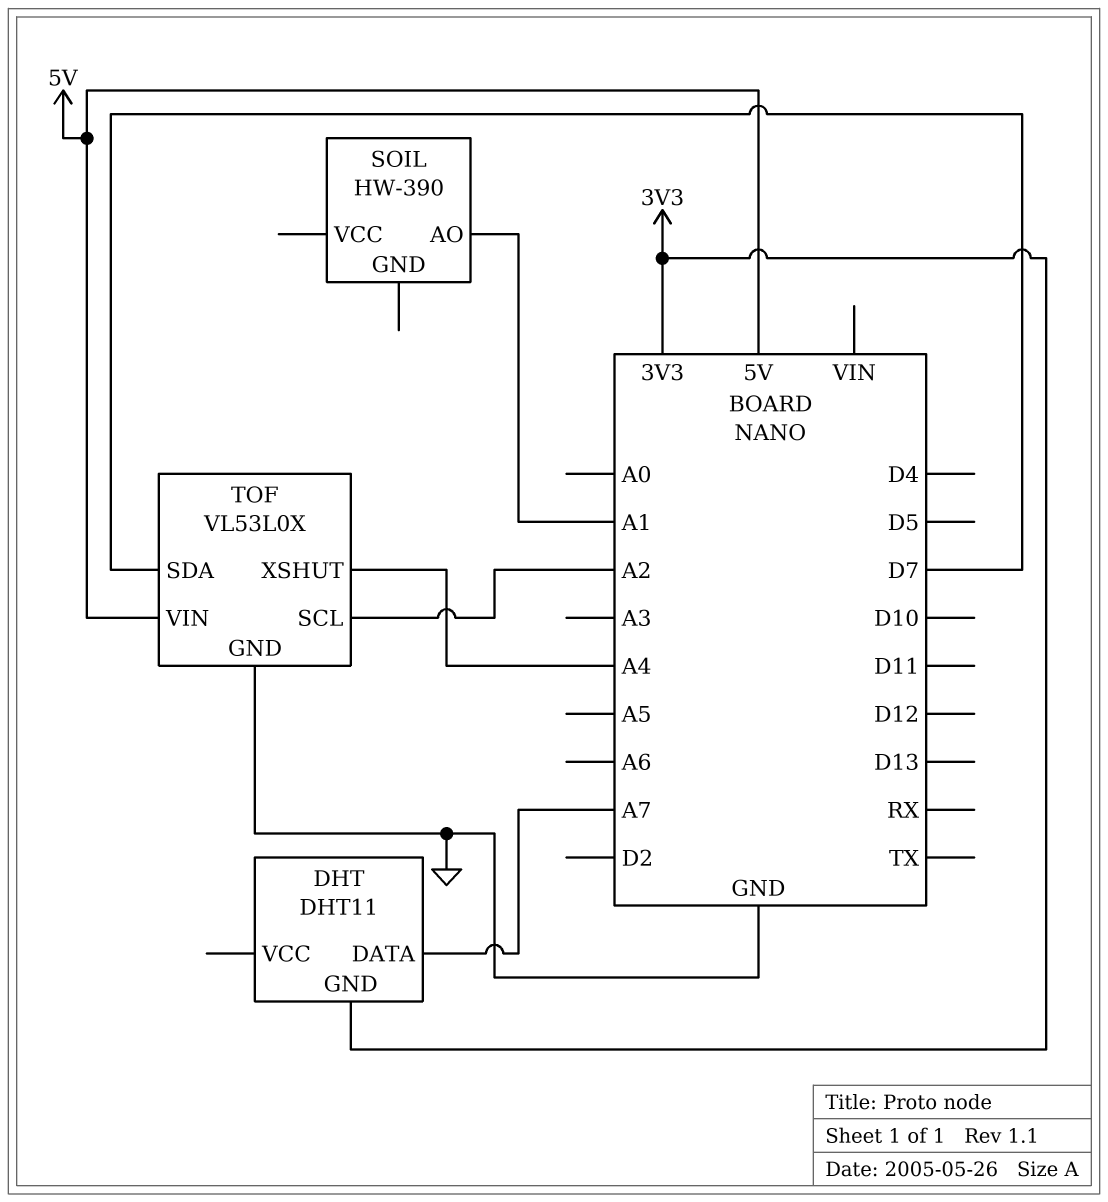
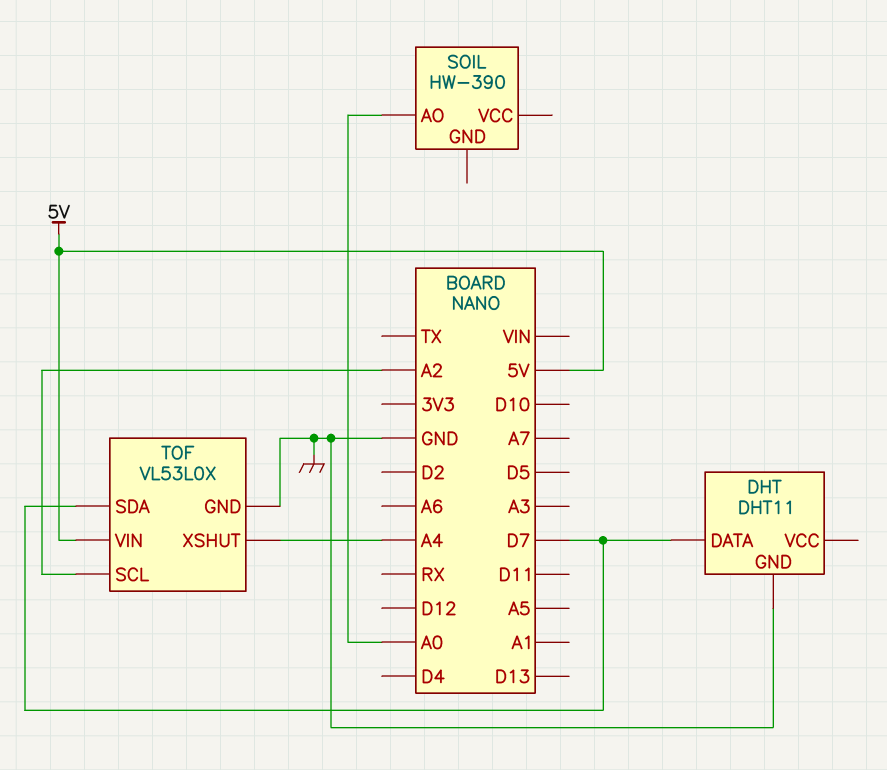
DHT pin DATA: A7 -> D7
DHT pin GND: 3V3 -> GND
SOIL pin AO: A1 -> A0

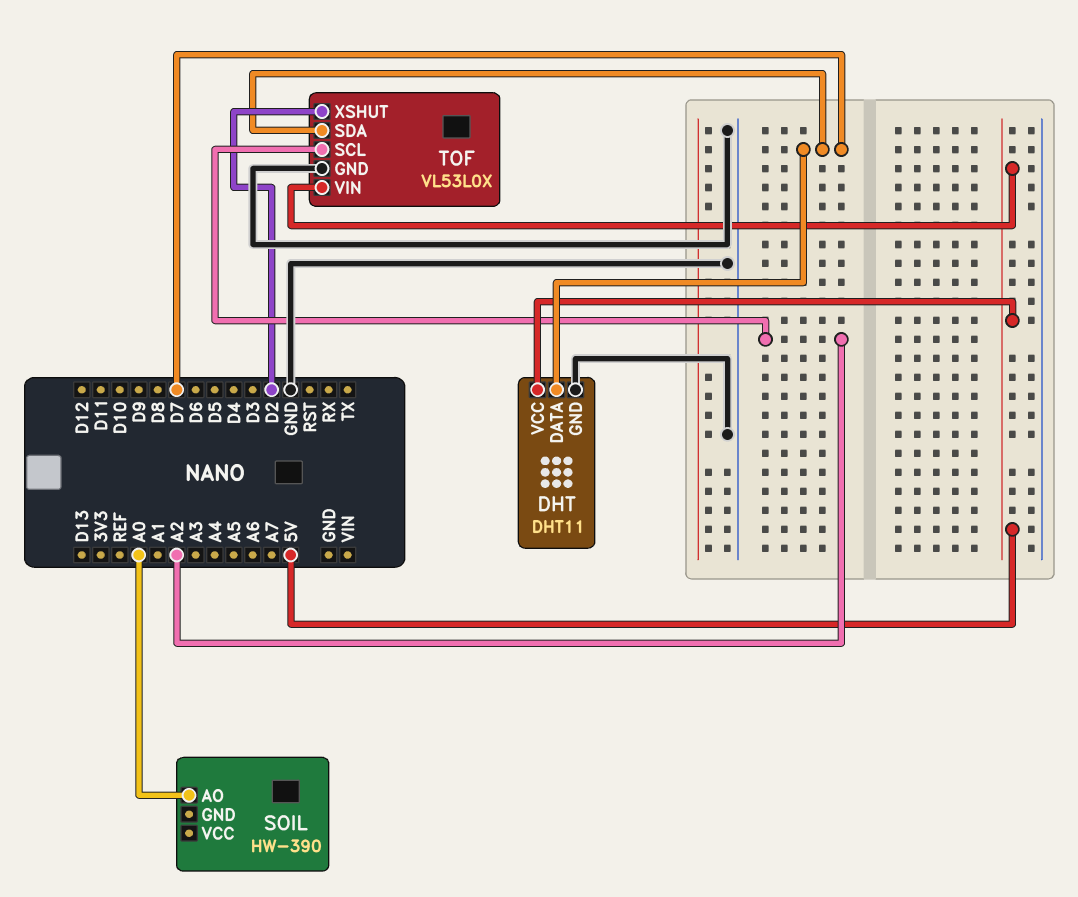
DHT pin VCC: none -> 5V
TOF pin XSHUT: A4 -> D2

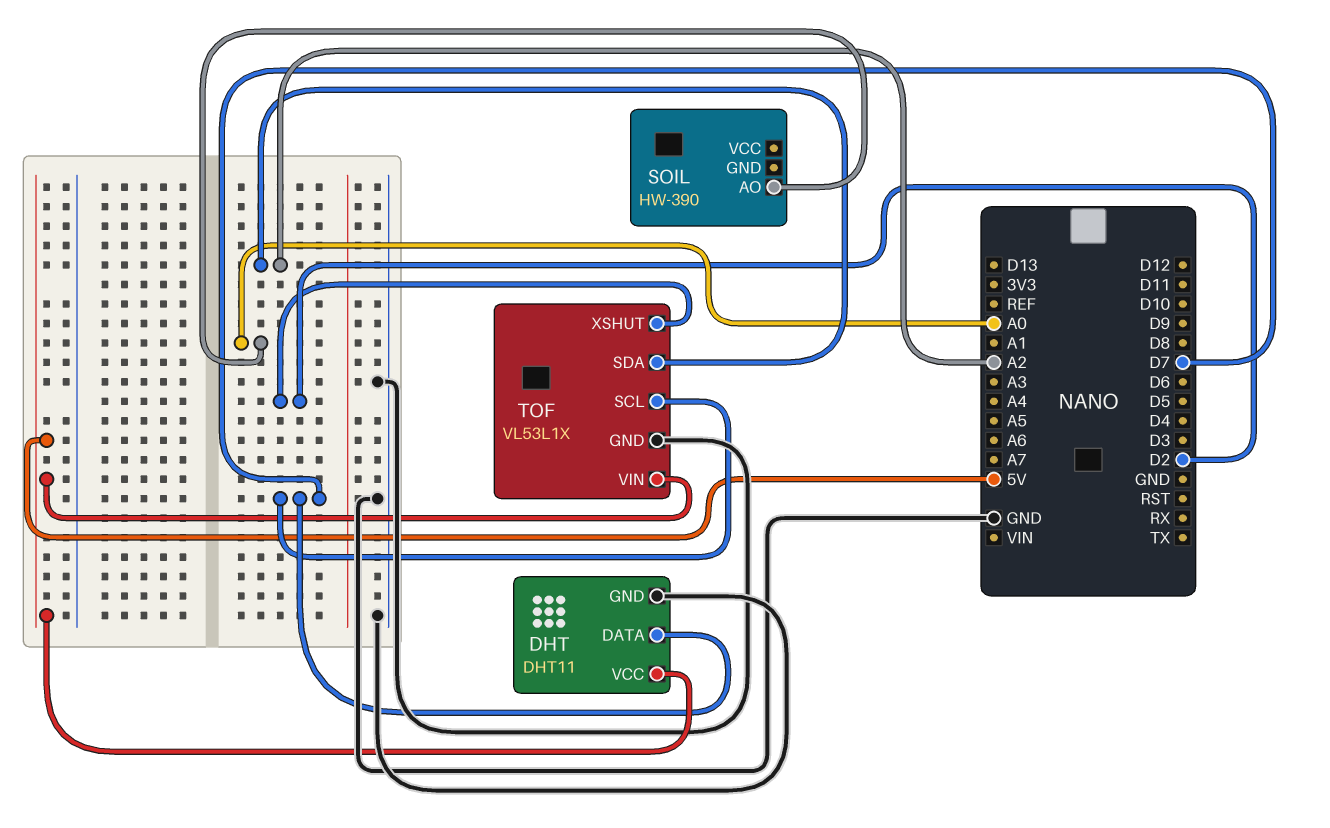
TOF: VL53L0X -> VL53L1X
TOF pin SCL: A2 -> D7
TOF pin SDA: D7 -> A2

